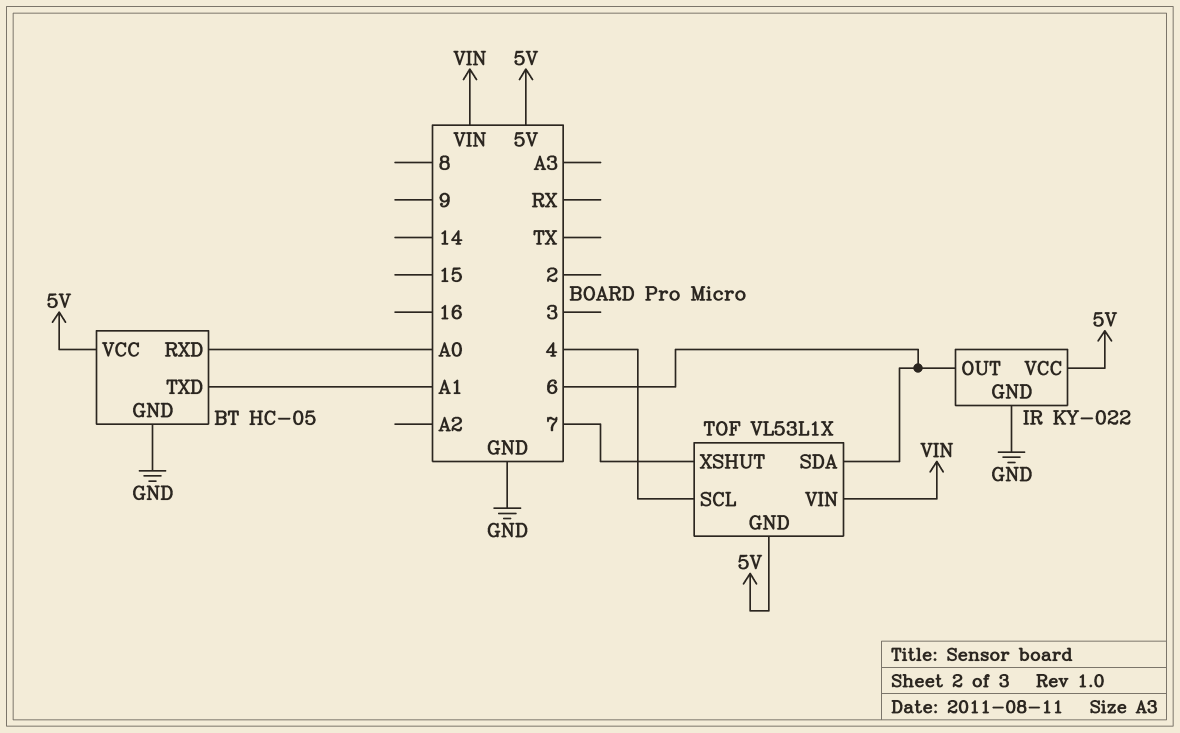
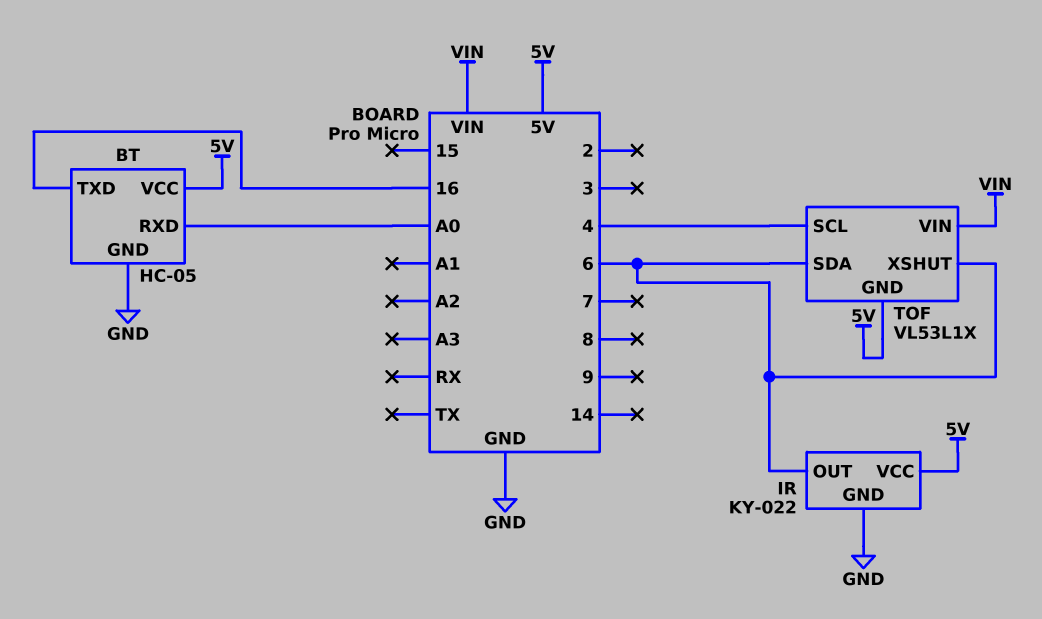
BT pin TXD: A1 -> 16
TOF pin XSHUT: 7 -> 6

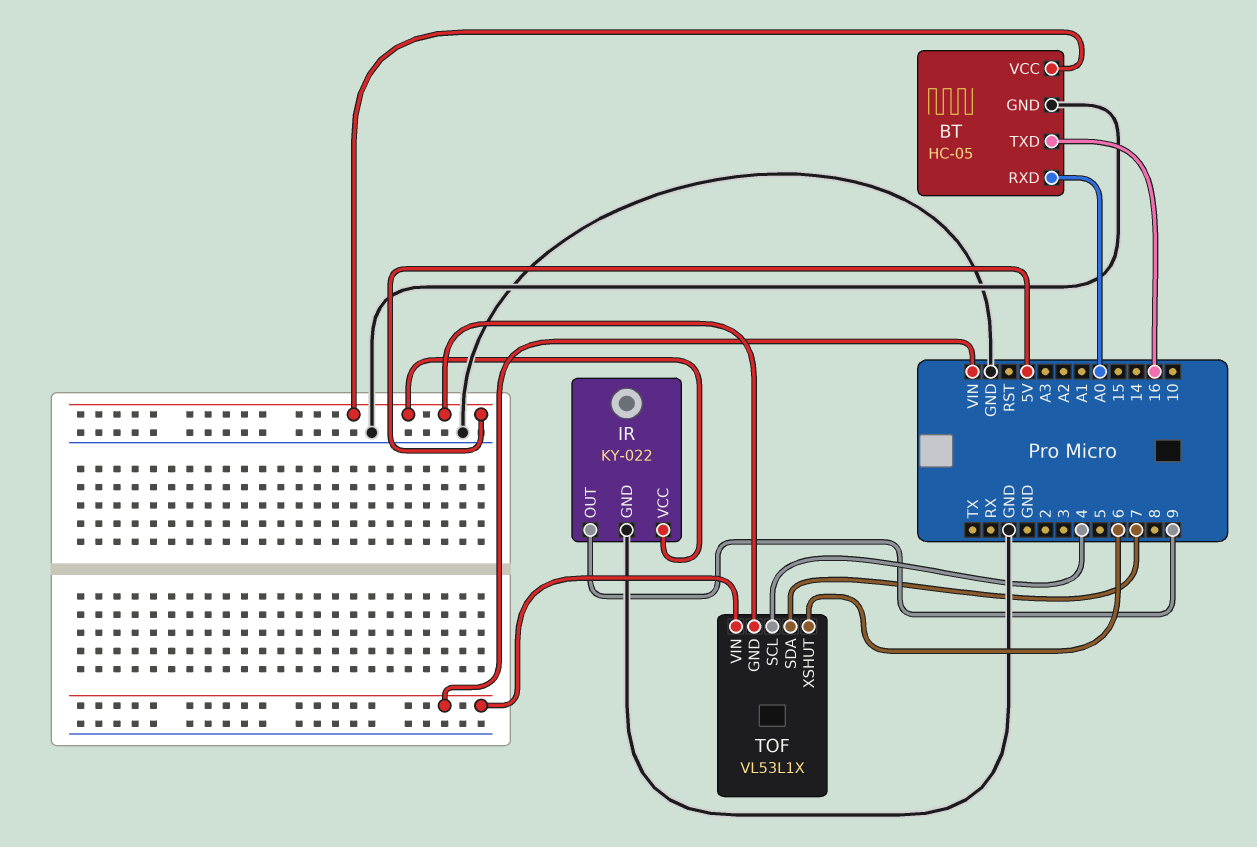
IR pin OUT: 6 -> 9
TOF pin SDA: 6 -> 7

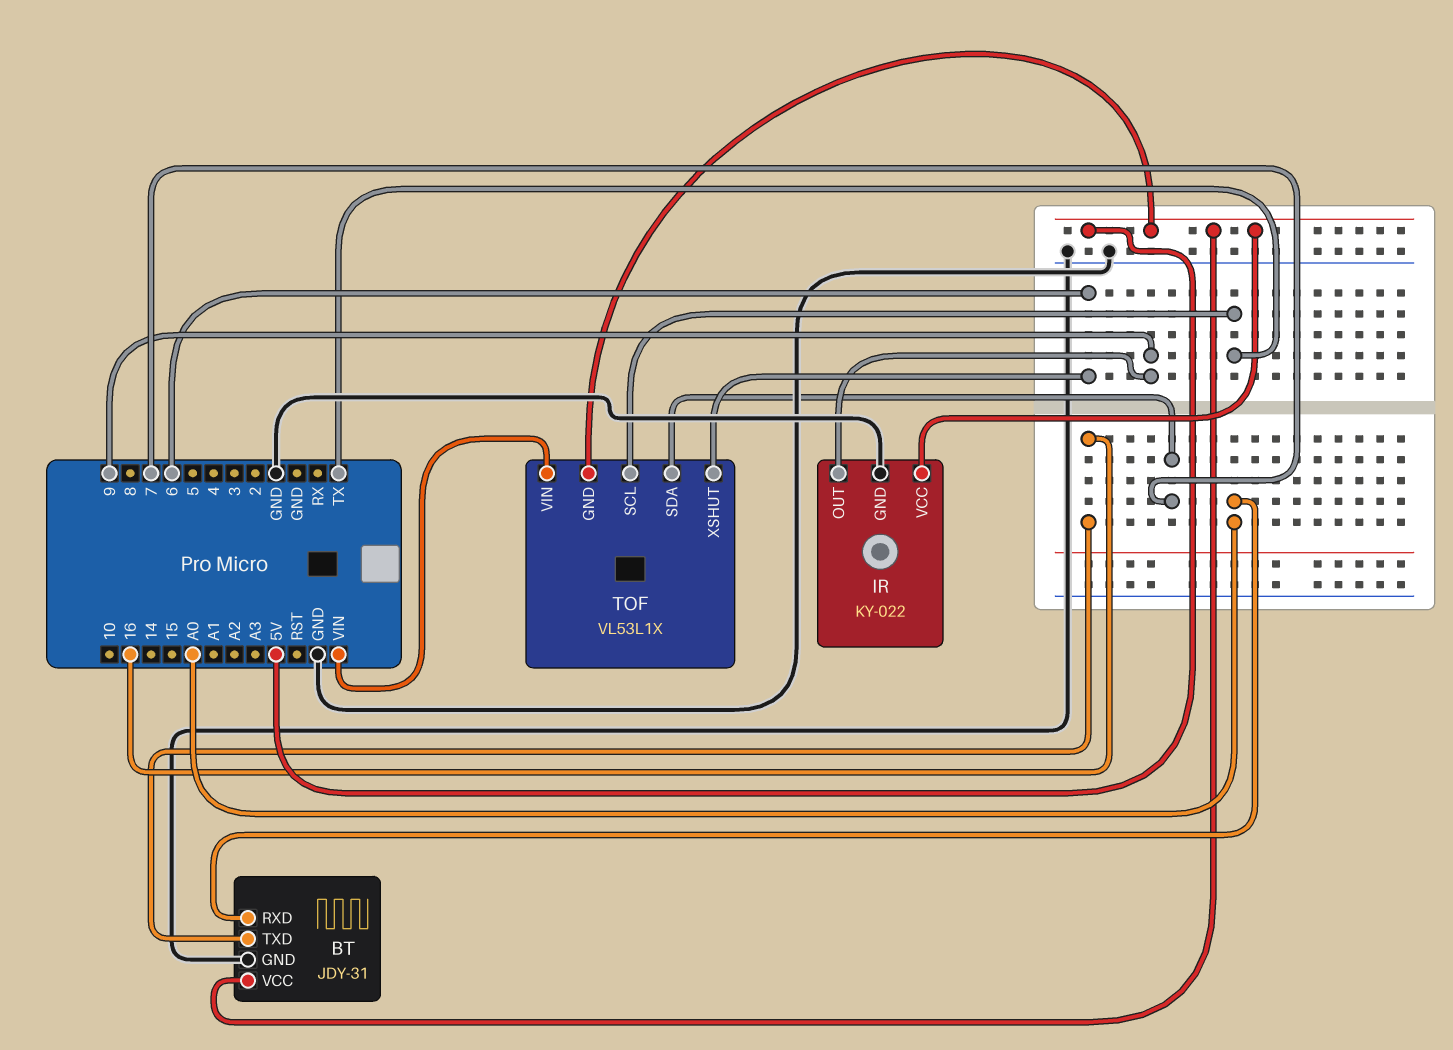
BT: HC-05 -> JDY-31
TOF pin SCL: 4 -> TX

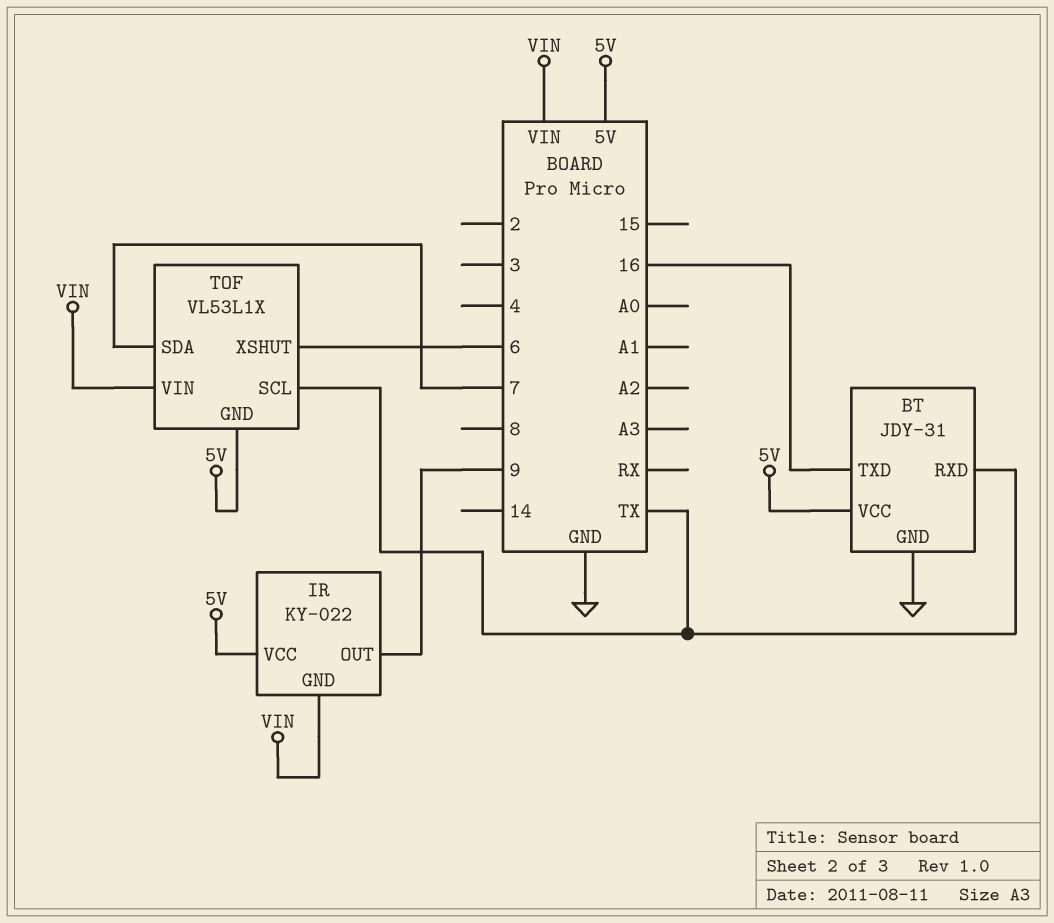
BT pin RXD: A0 -> TX
IR pin GND: GND -> VIN

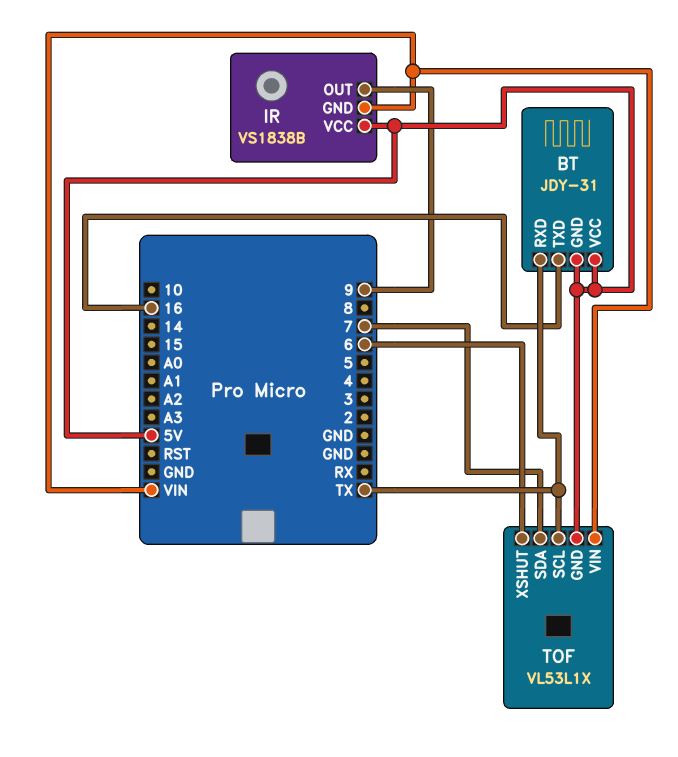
BT pin GND: GND -> 5V
IR: KY-022 -> VS1838B

